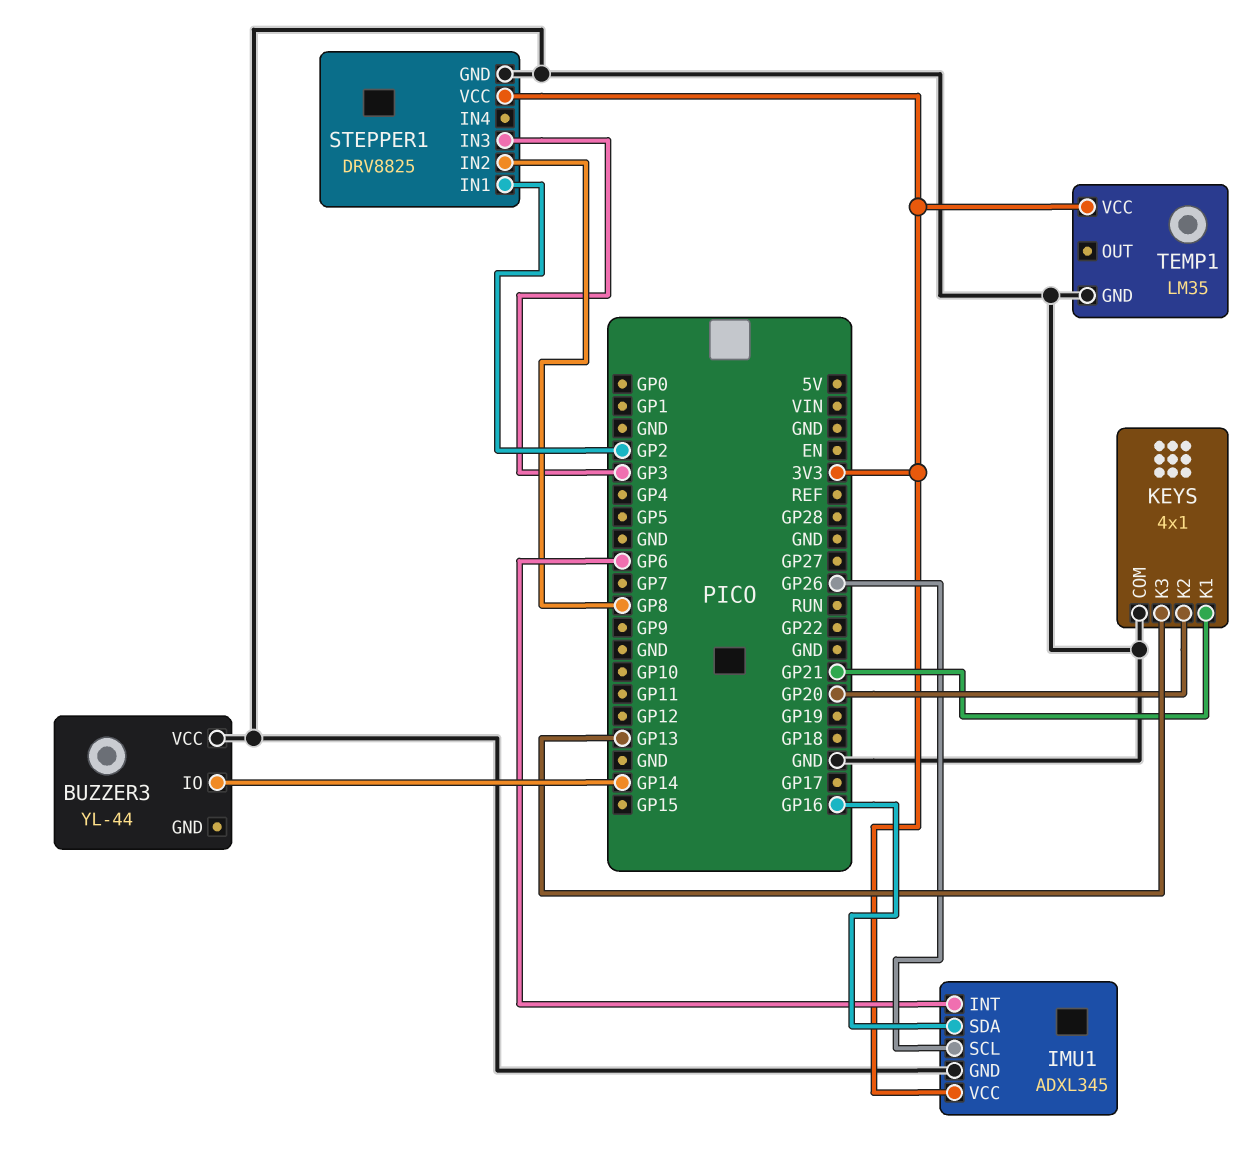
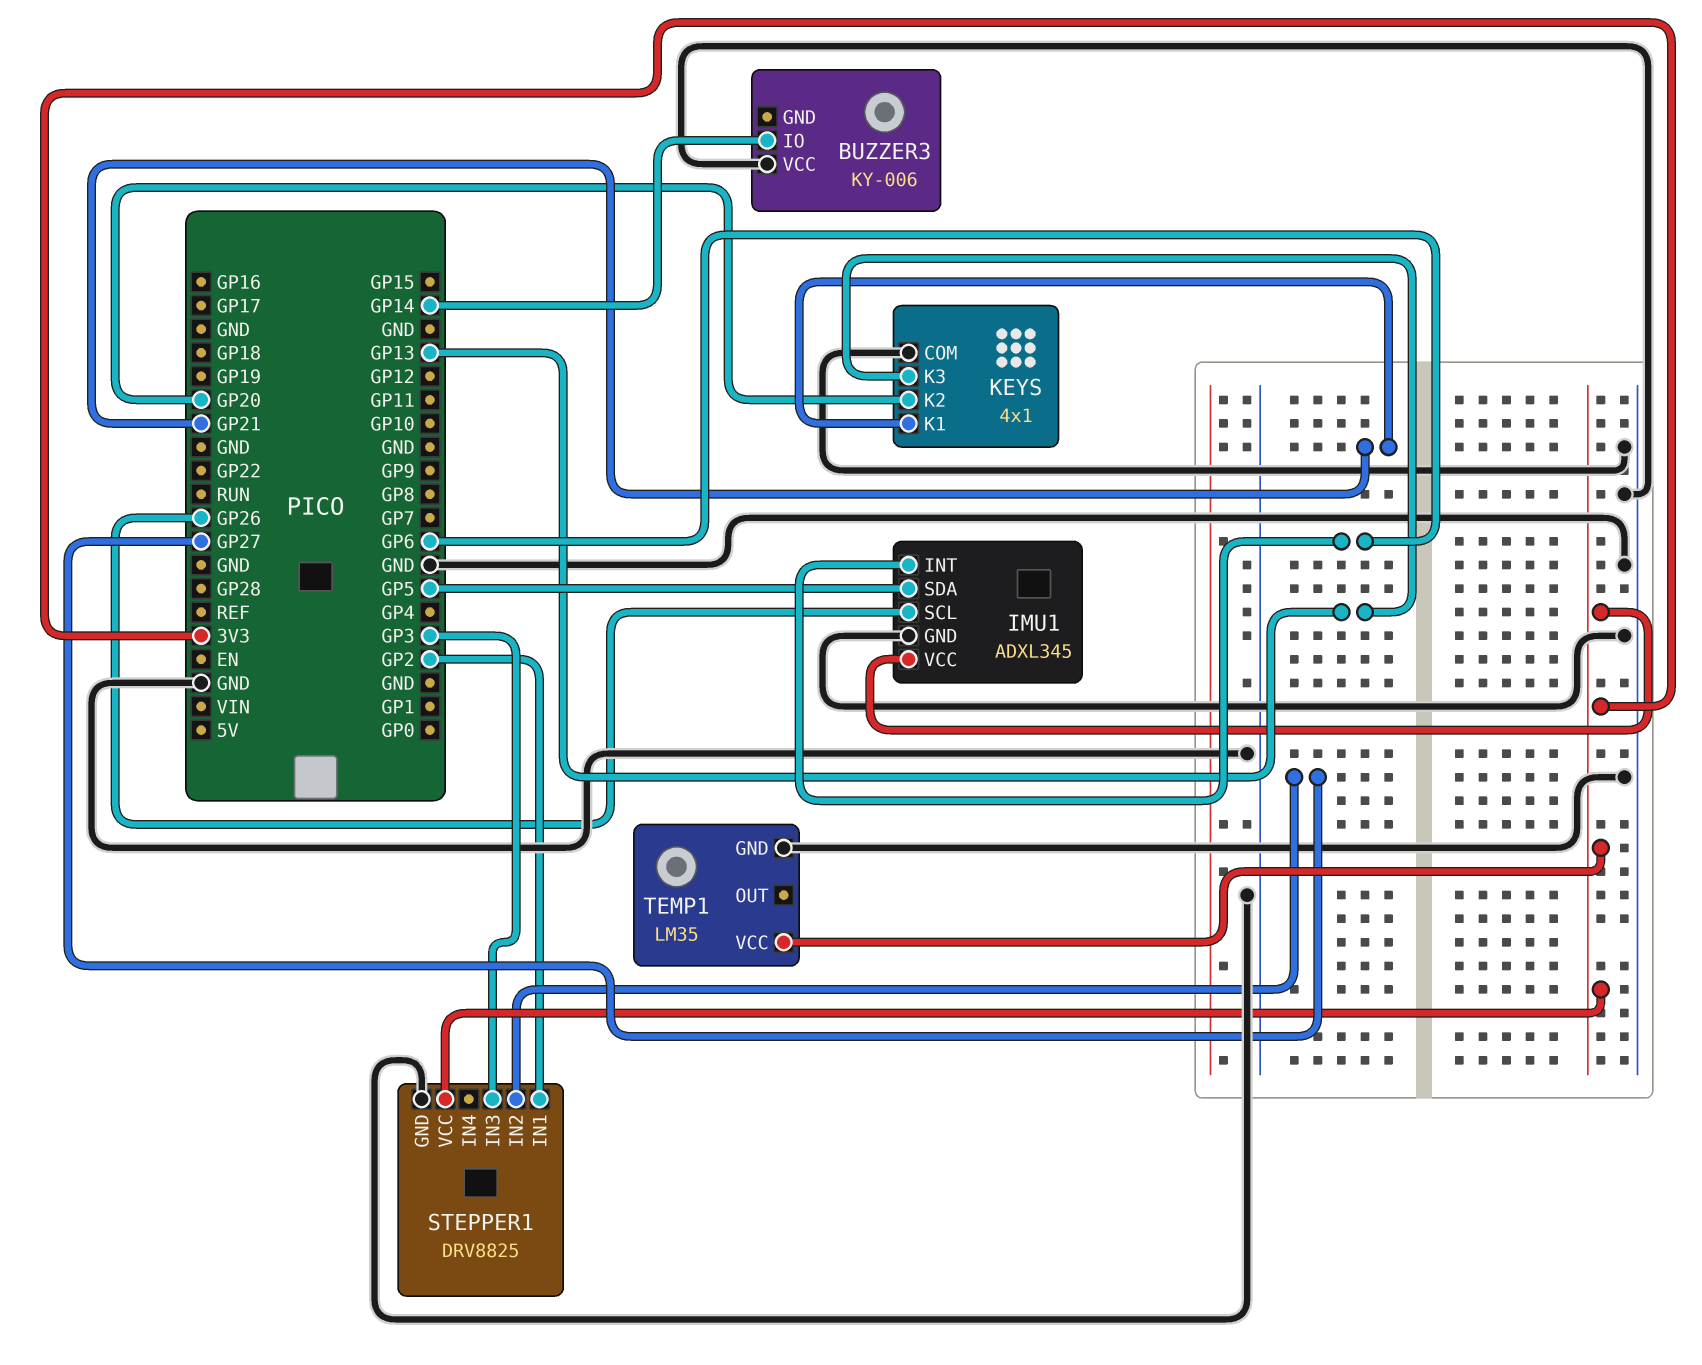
BUZZER3: YL-44 -> KY-006
IMU1 pin SDA: GP16 -> GP5
STEPPER1 pin IN2: GP8 -> GP27

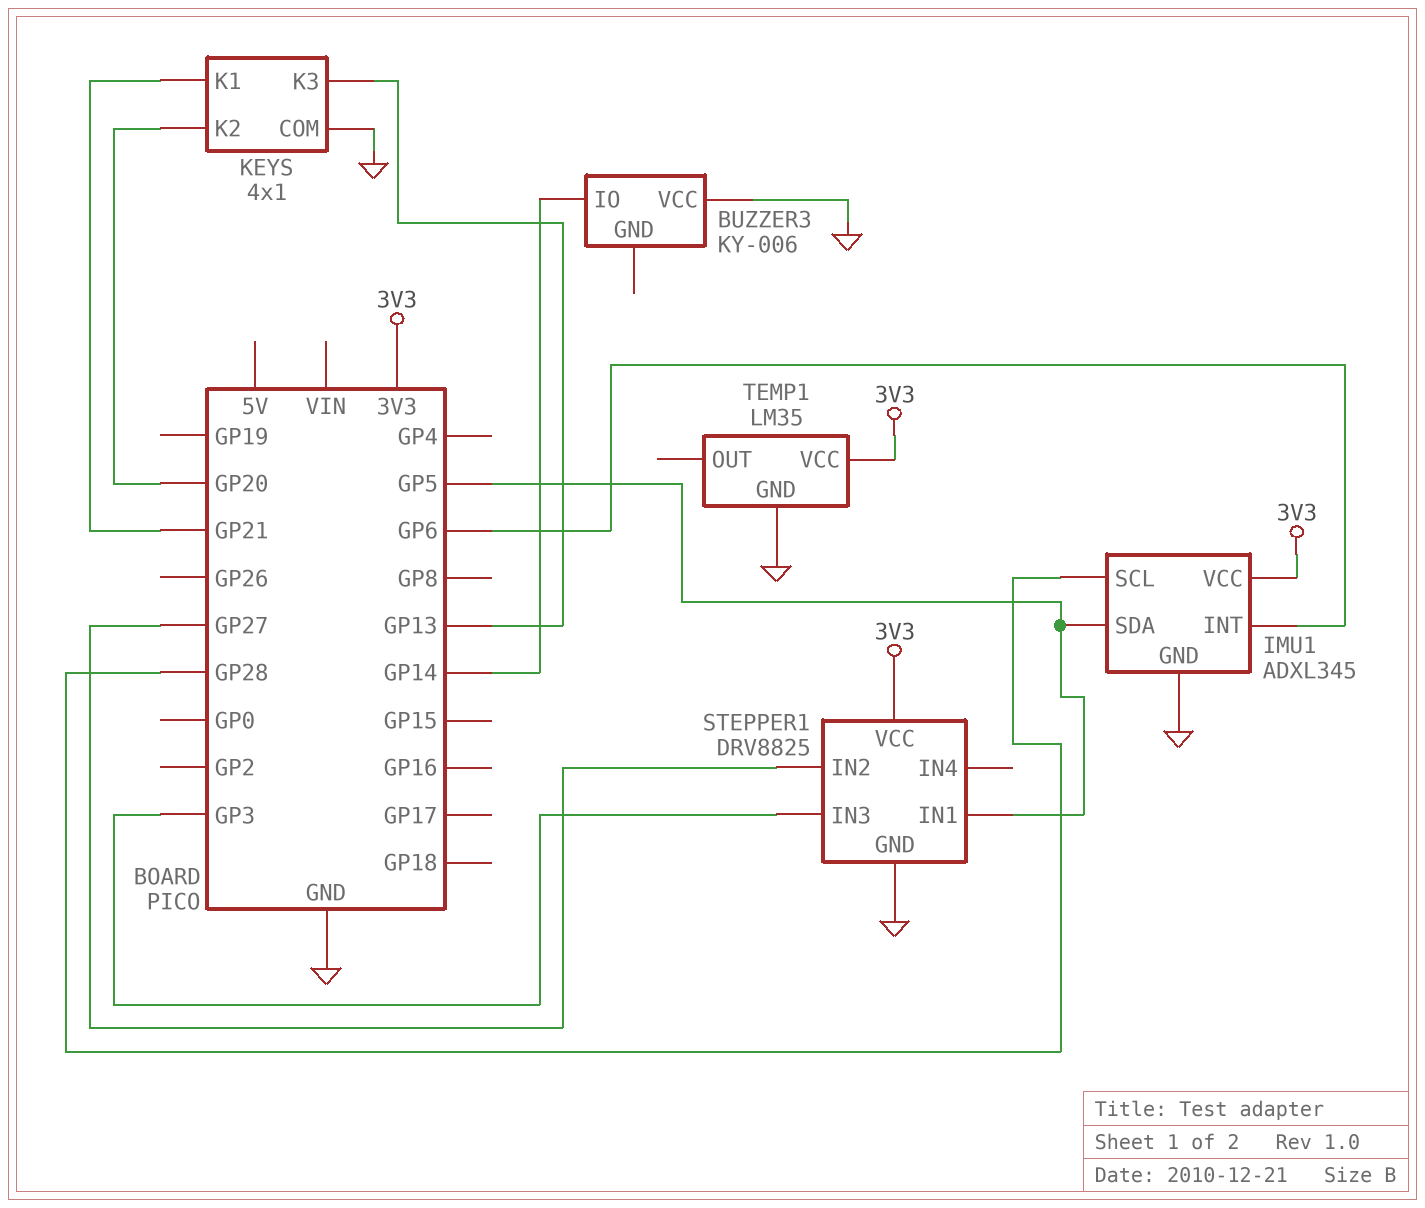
IMU1 pin SCL: GP26 -> GP28
STEPPER1 pin IN1: GP2 -> GP5

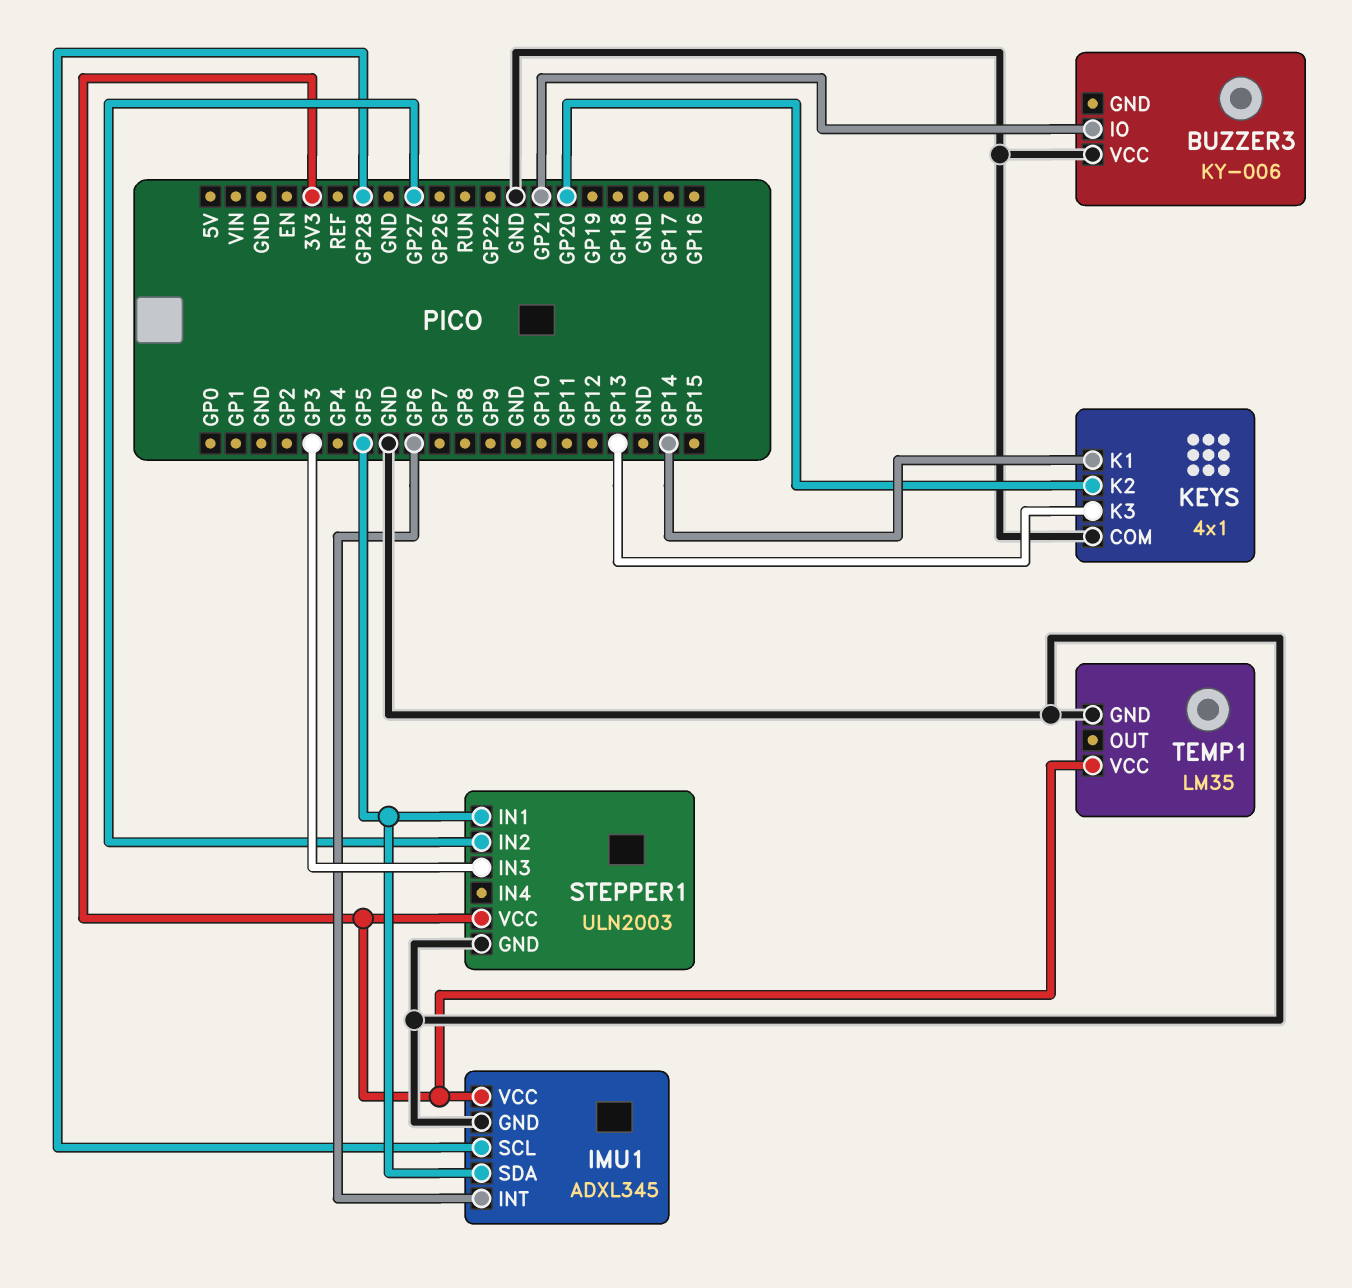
BUZZER3 pin IO: GP14 -> GP21
KEYS pin K1: GP21 -> GP14
STEPPER1: DRV8825 -> ULN2003

